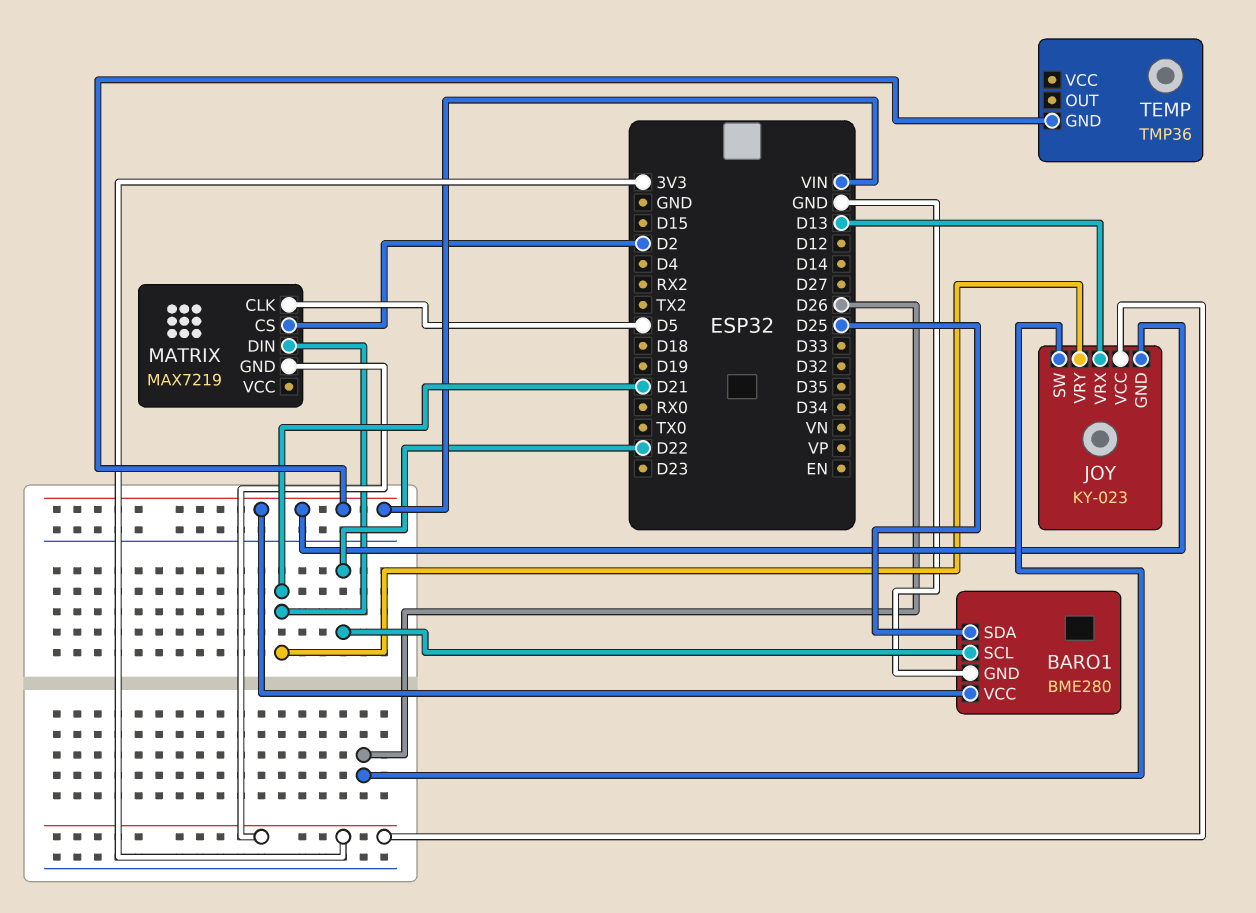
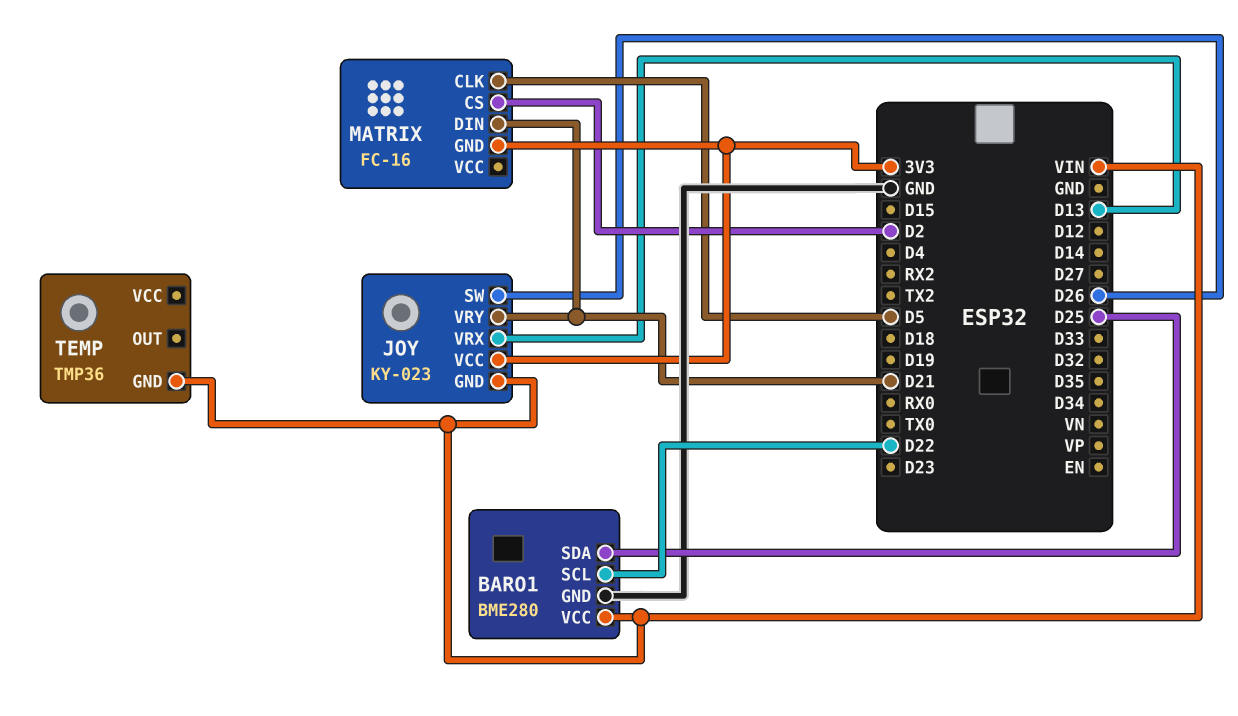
MATRIX: MAX7219 -> FC-16

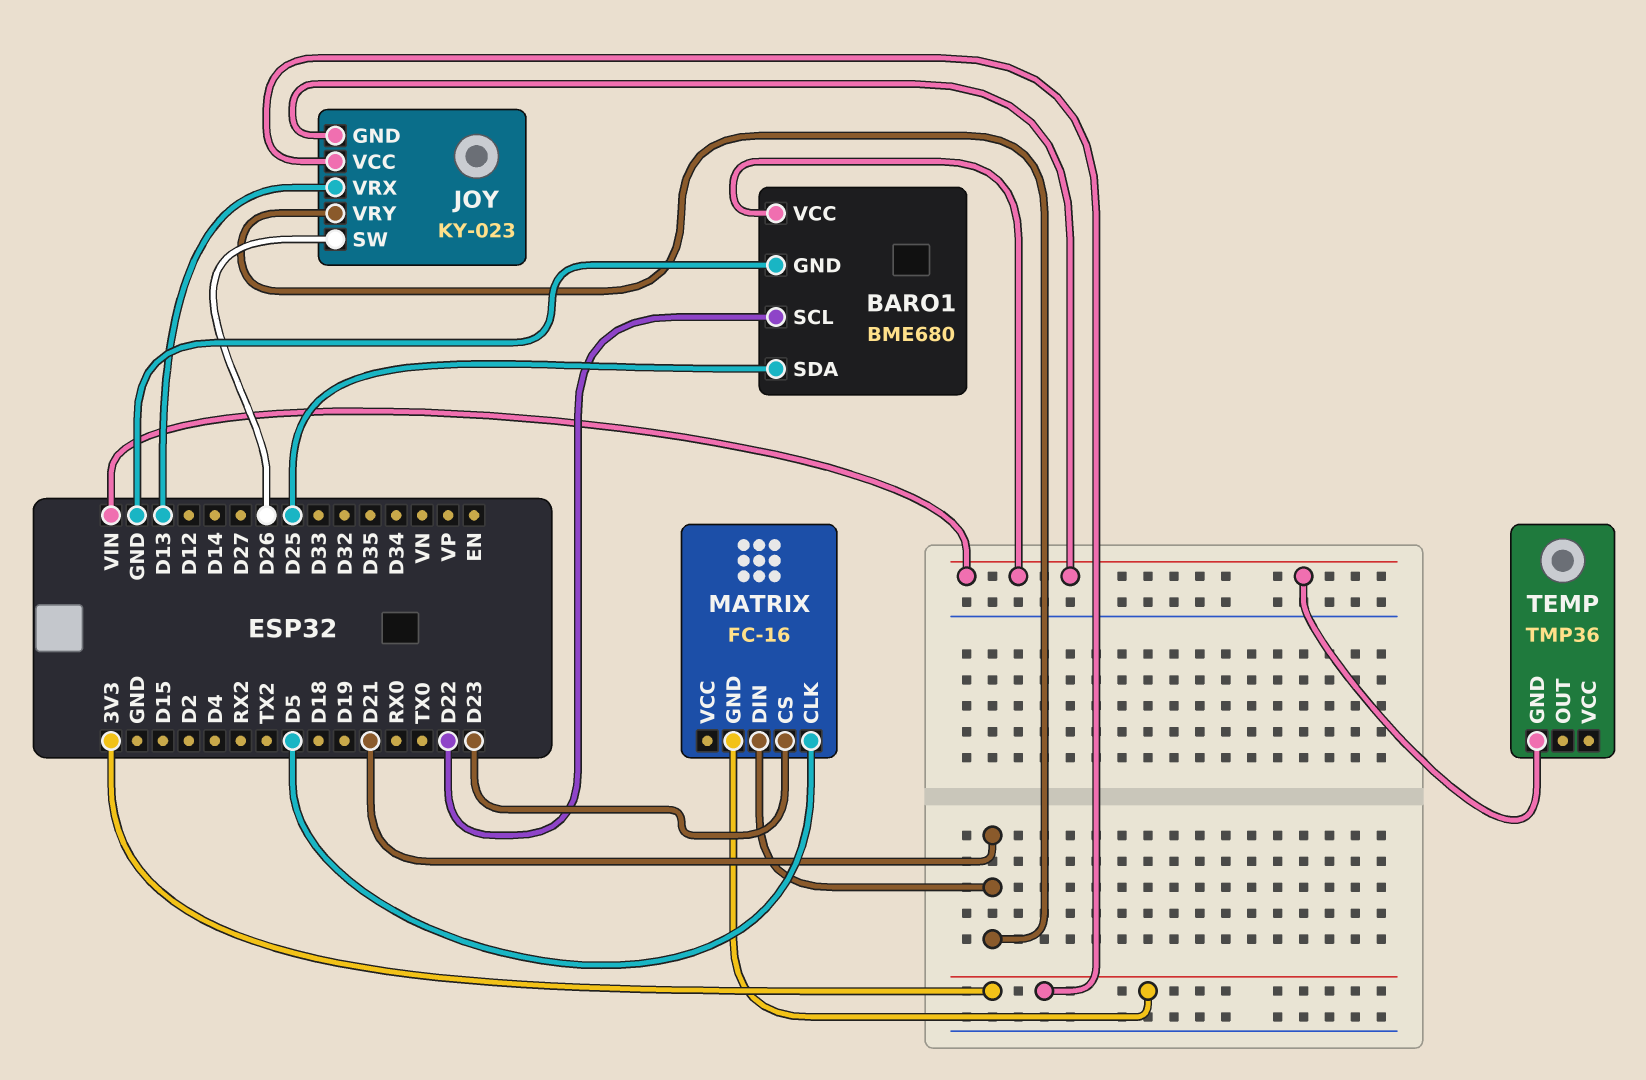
BARO1: BME280 -> BME680
MATRIX pin CS: D2 -> D23

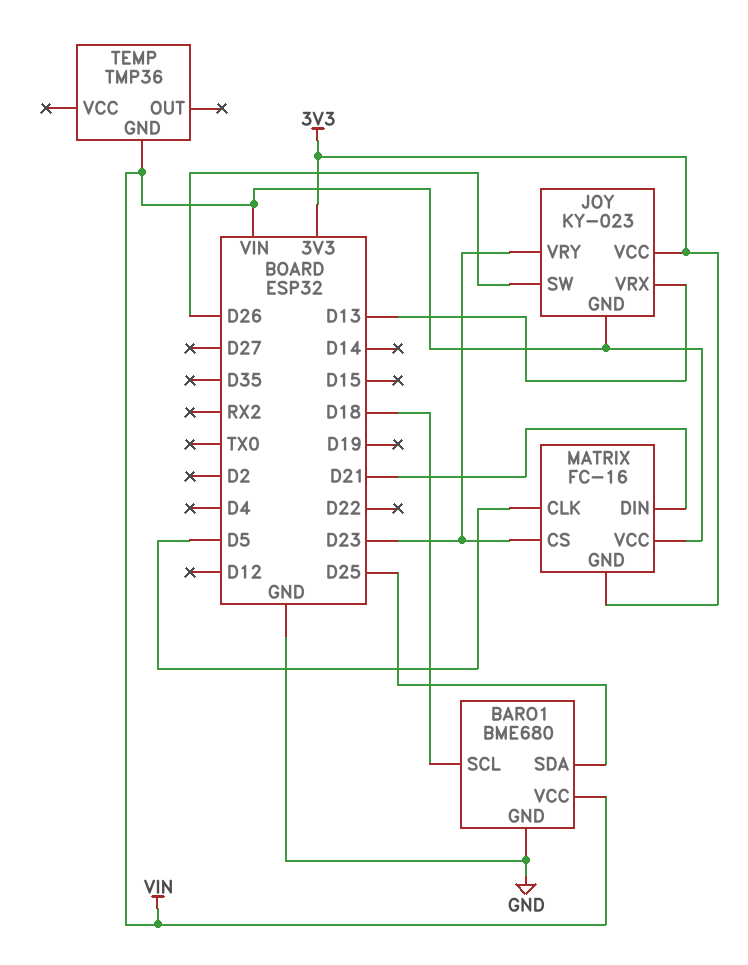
BARO1 pin SCL: D22 -> D18
JOY pin VRY: D21 -> D23
MATRIX pin VCC: none -> VIN

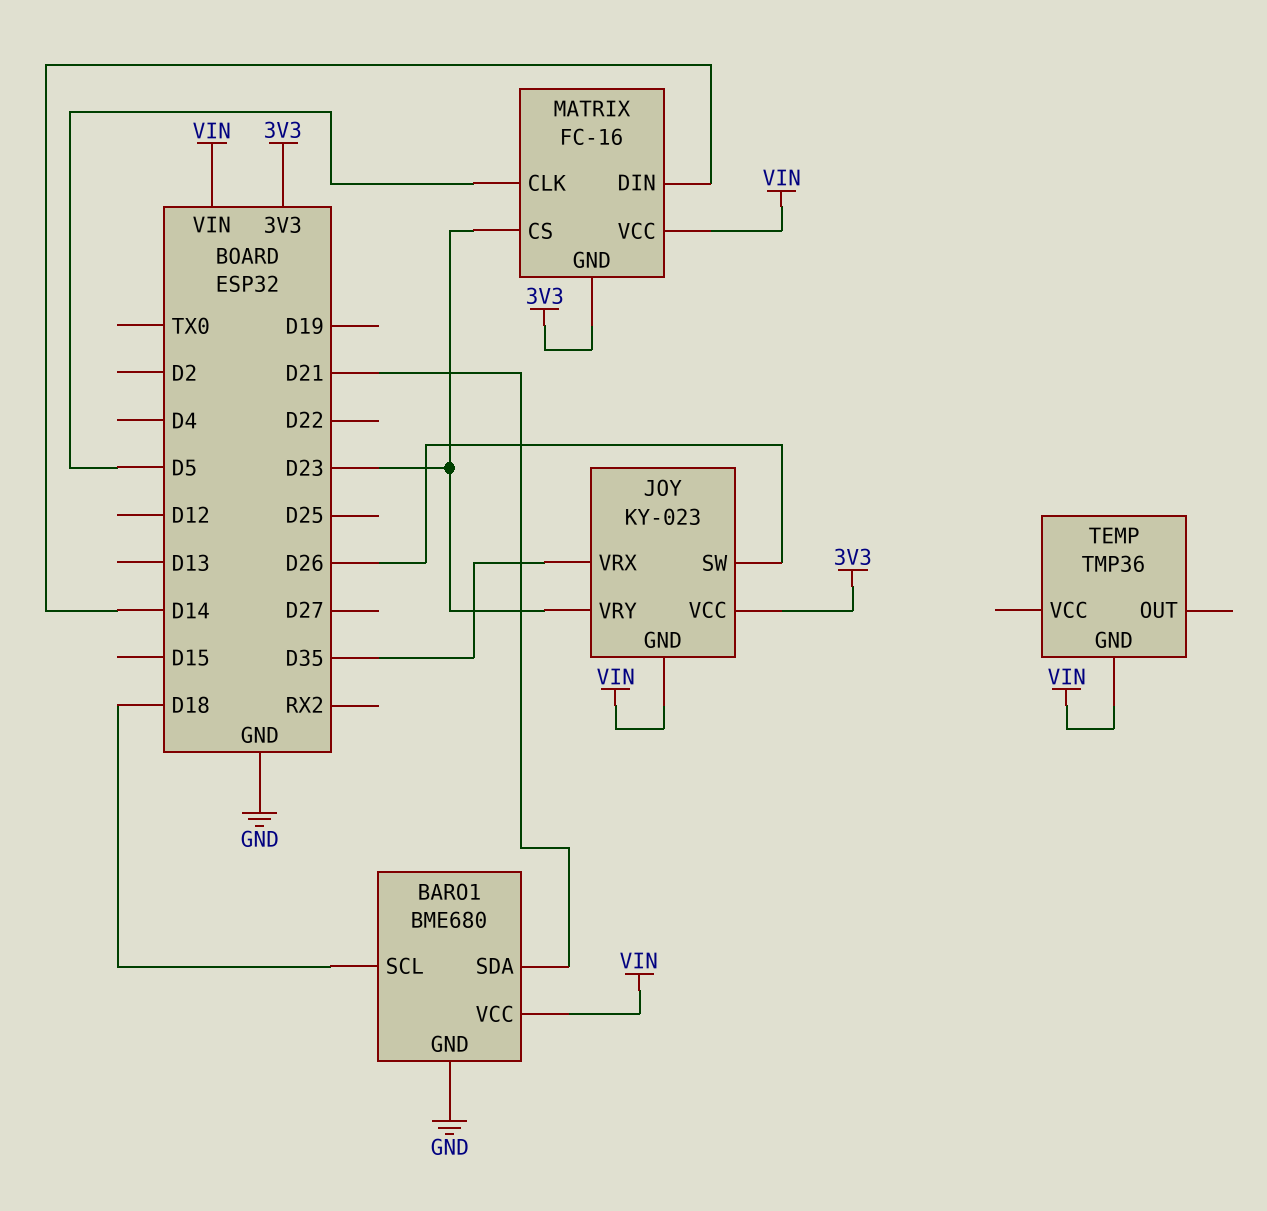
BARO1 pin SDA: D25 -> D21
JOY pin VRX: D13 -> D35
MATRIX pin DIN: D21 -> D14

